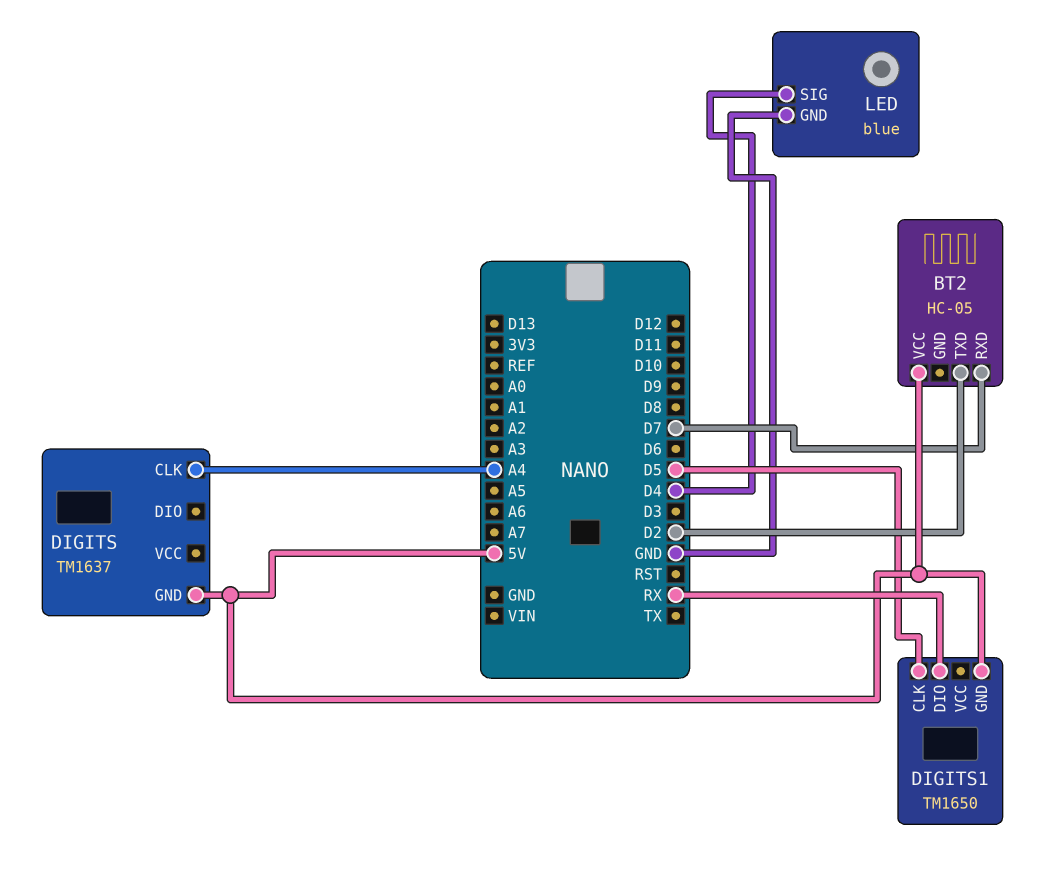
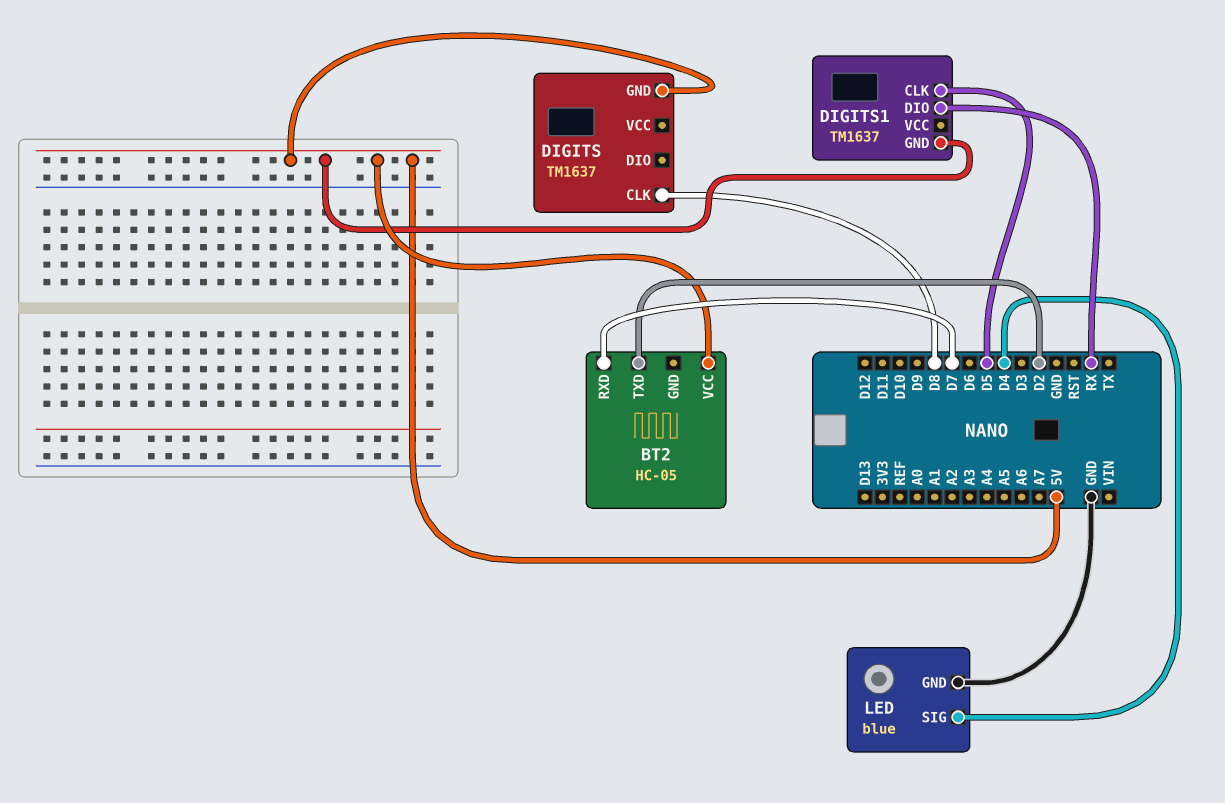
DIGITS pin CLK: A4 -> D8
DIGITS1: TM1650 -> TM1637

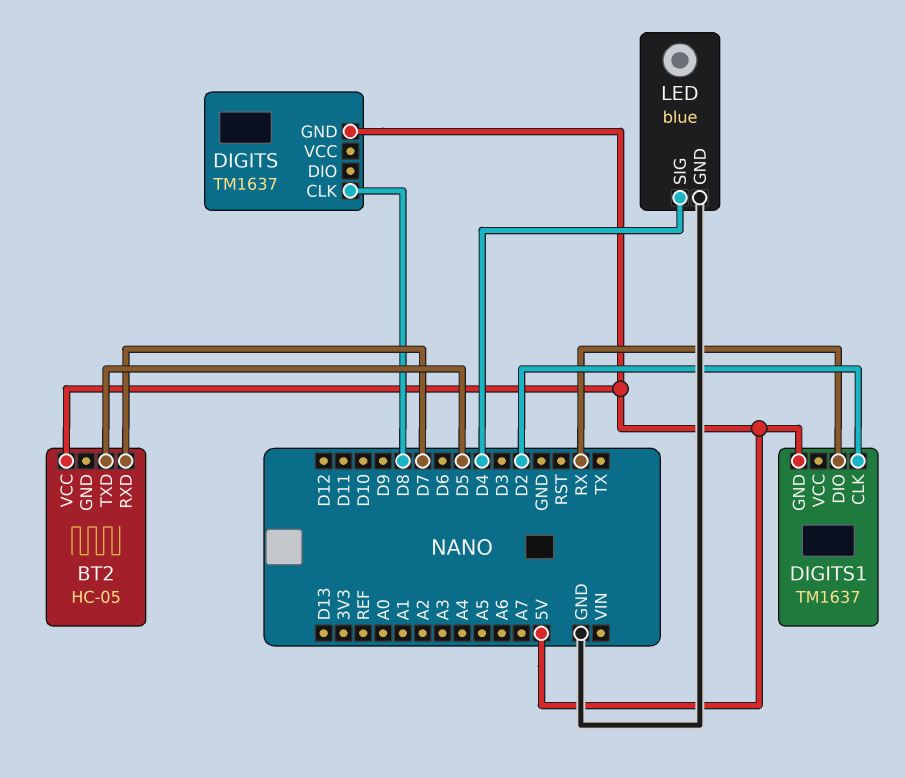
BT2 pin TXD: D2 -> D5
DIGITS1 pin CLK: D5 -> D2

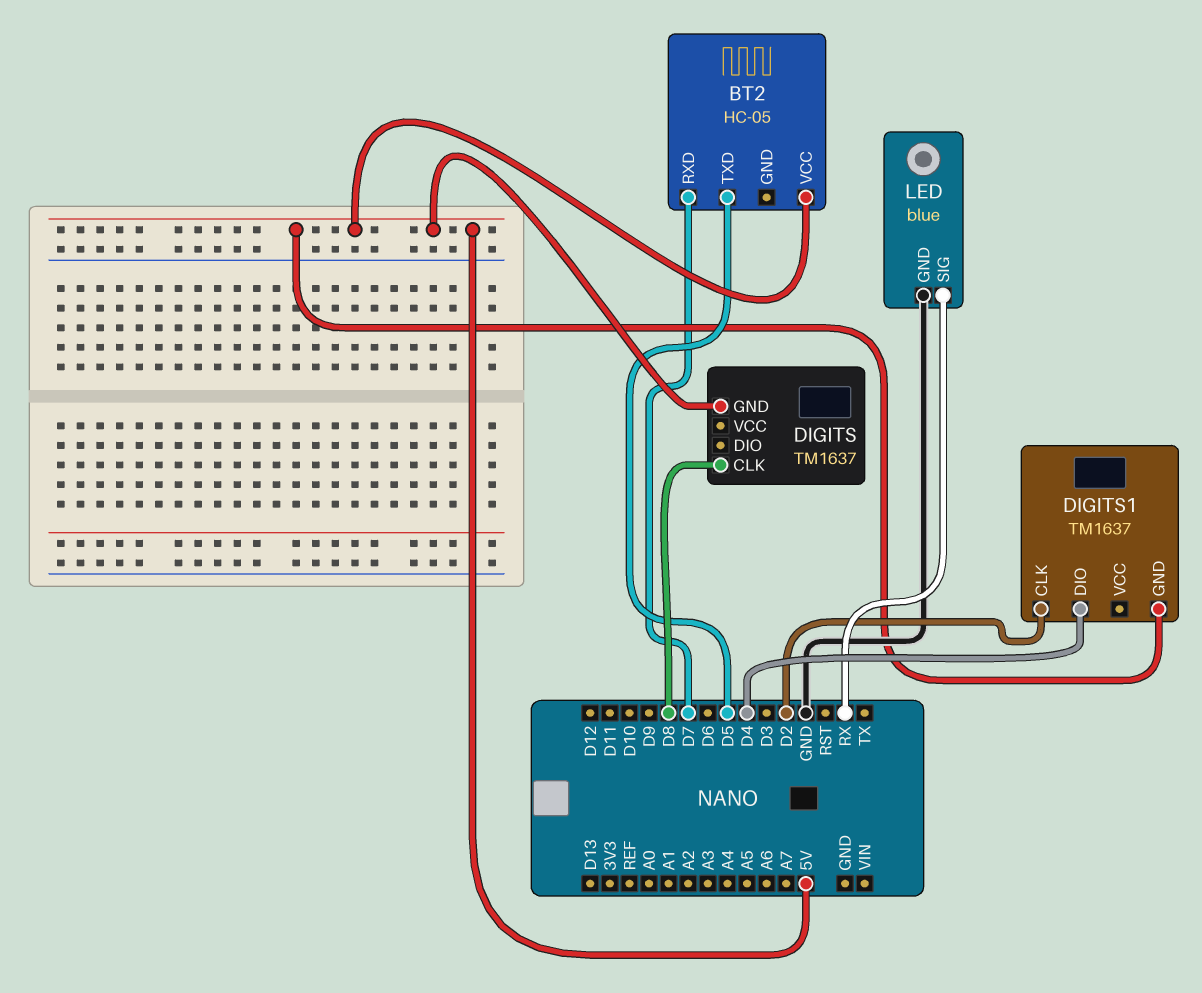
DIGITS1 pin DIO: RX -> D4
LED pin SIG: D4 -> RX

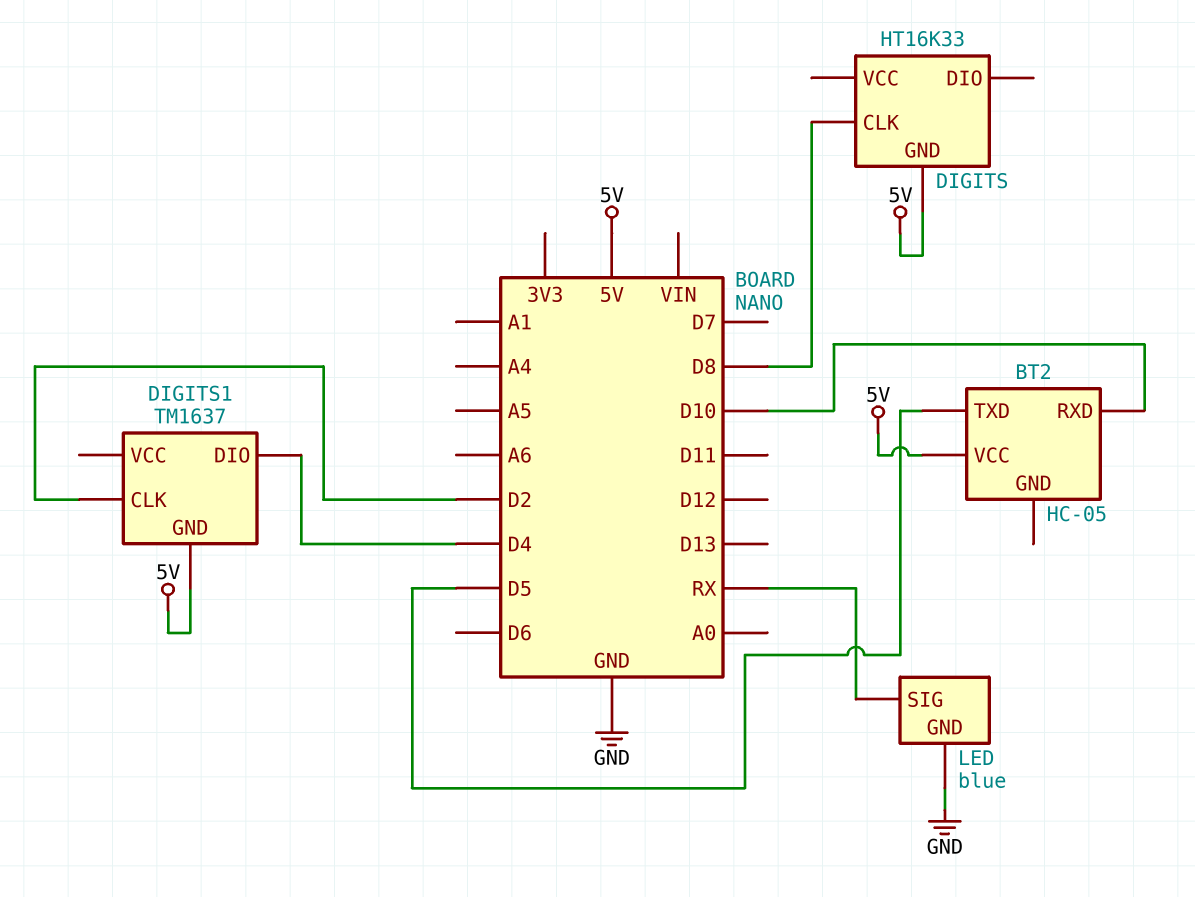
BT2 pin RXD: D7 -> D10
DIGITS: TM1637 -> HT16K33

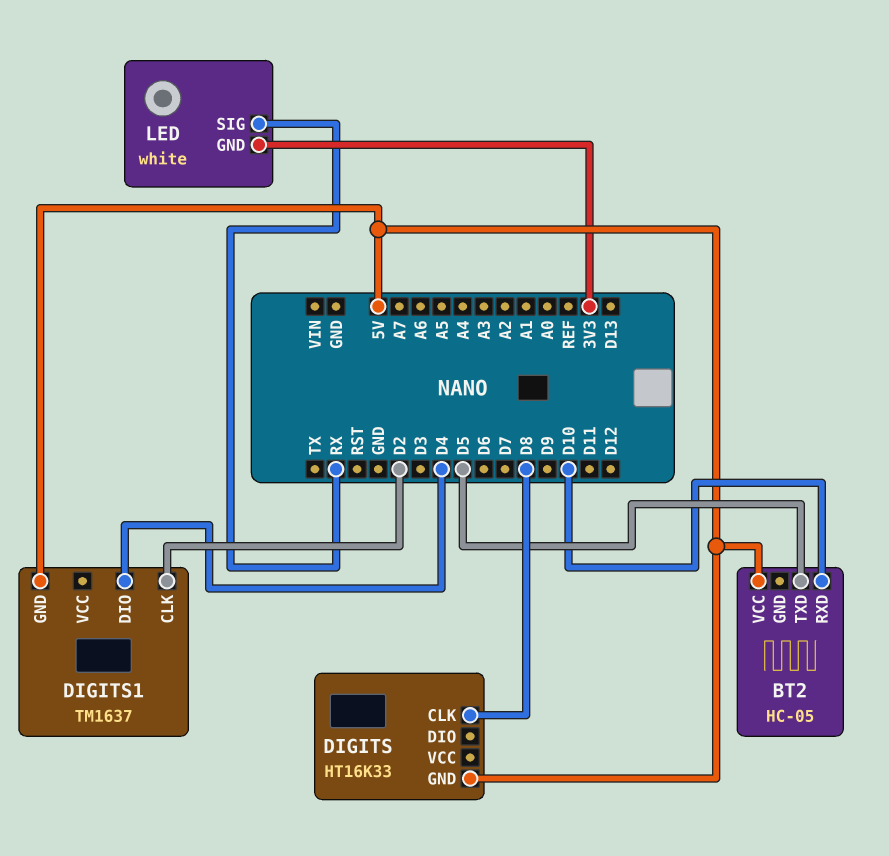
LED: blue -> white
LED pin GND: GND -> 3V3

